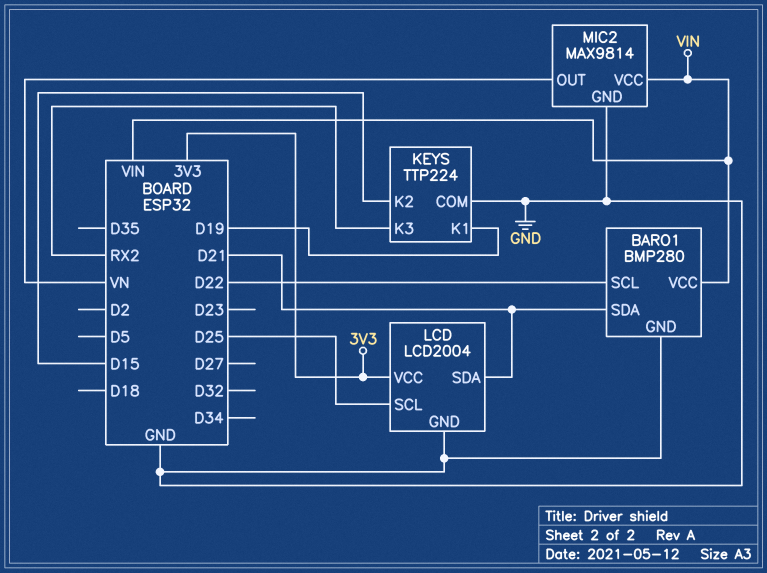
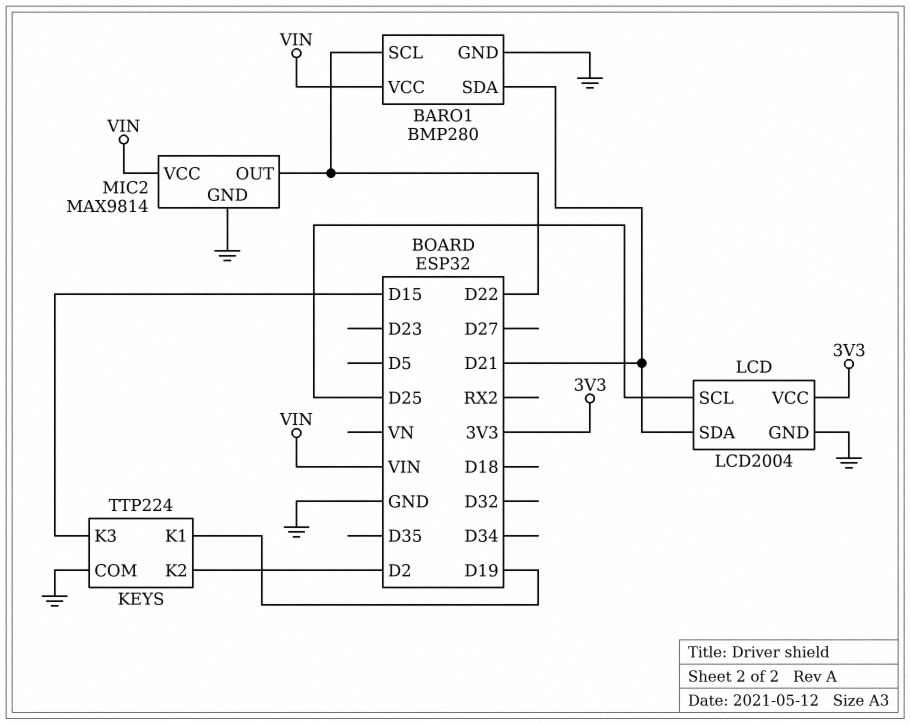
KEYS pin K2: D15 -> D2
KEYS pin K3: RX2 -> D15
MIC2 pin OUT: VN -> D22

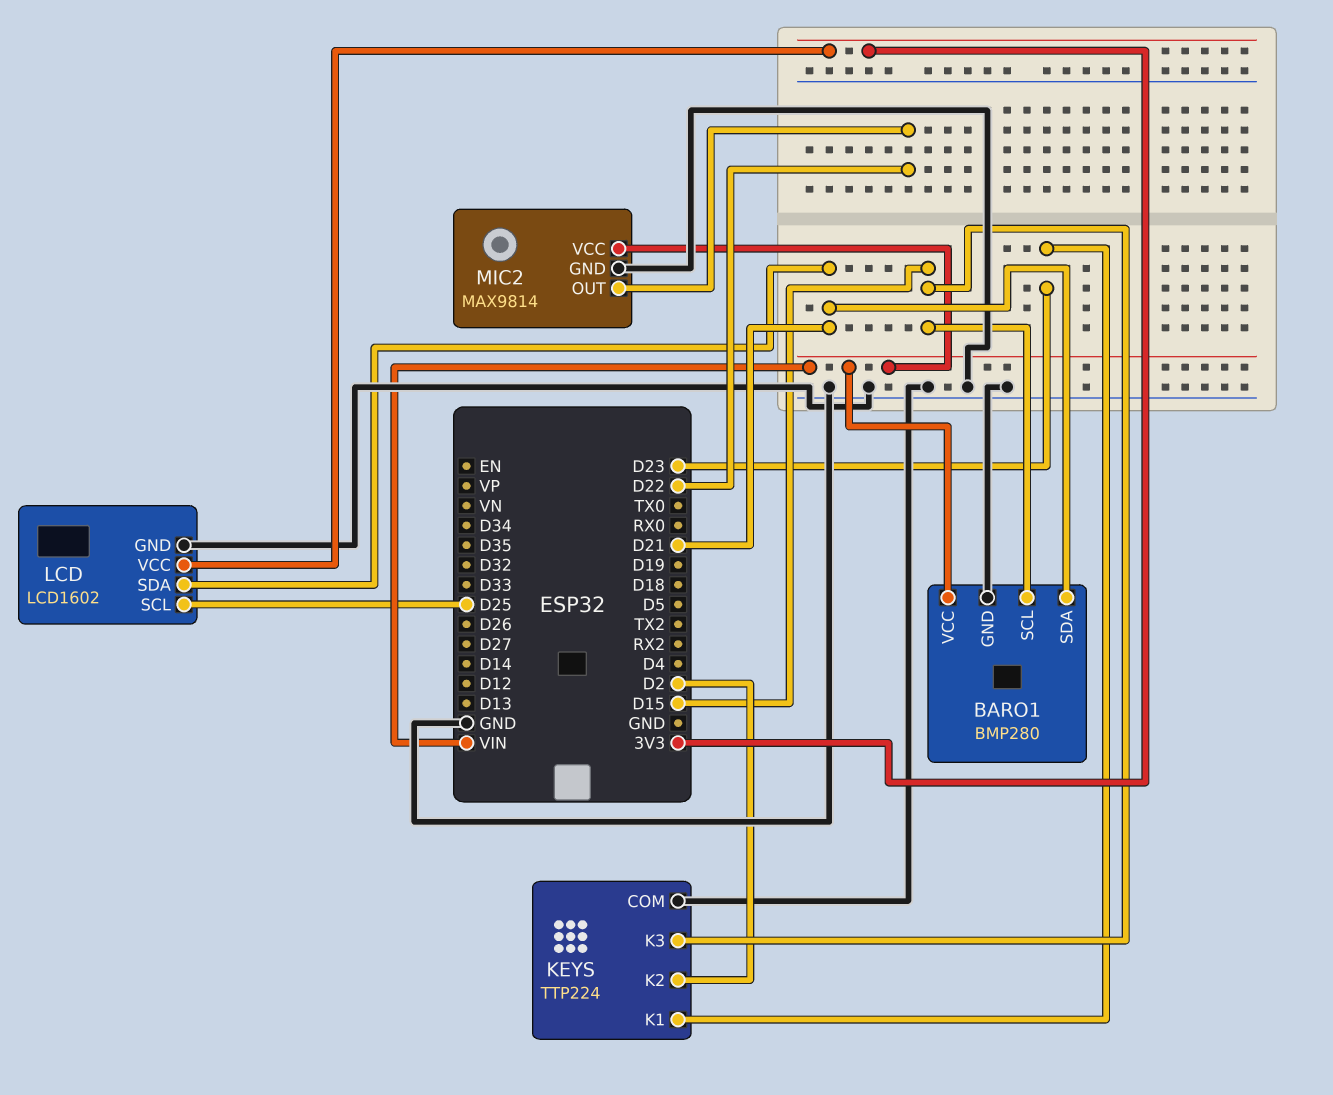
BARO1 pin SCL: D22 -> D15
KEYS pin K1: D19 -> D23
LCD: LCD2004 -> LCD1602

